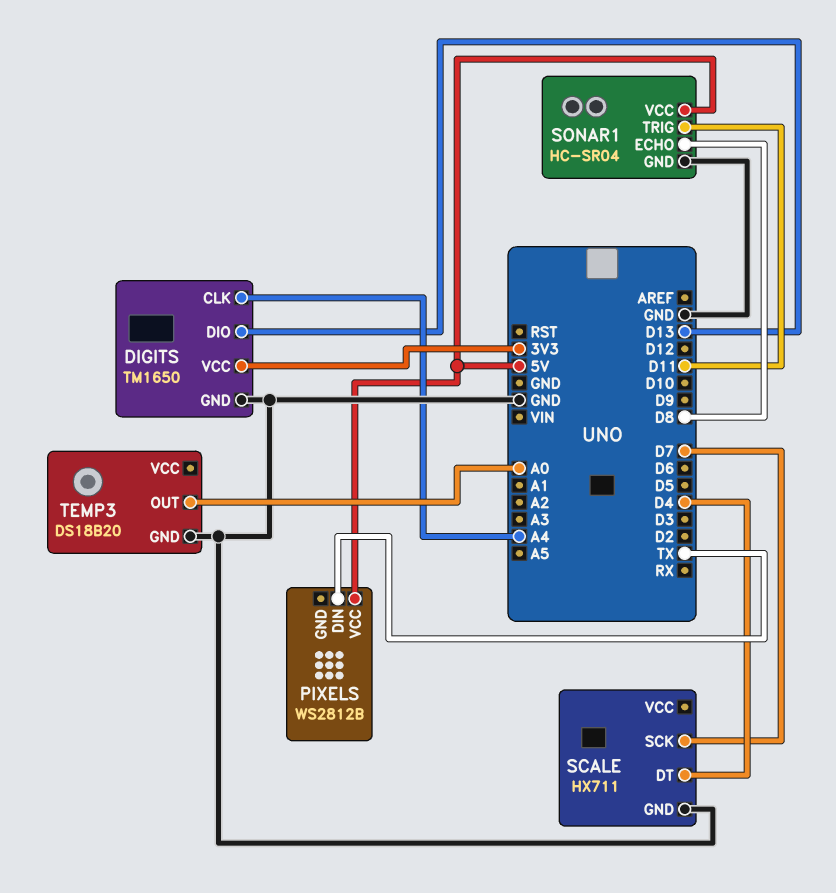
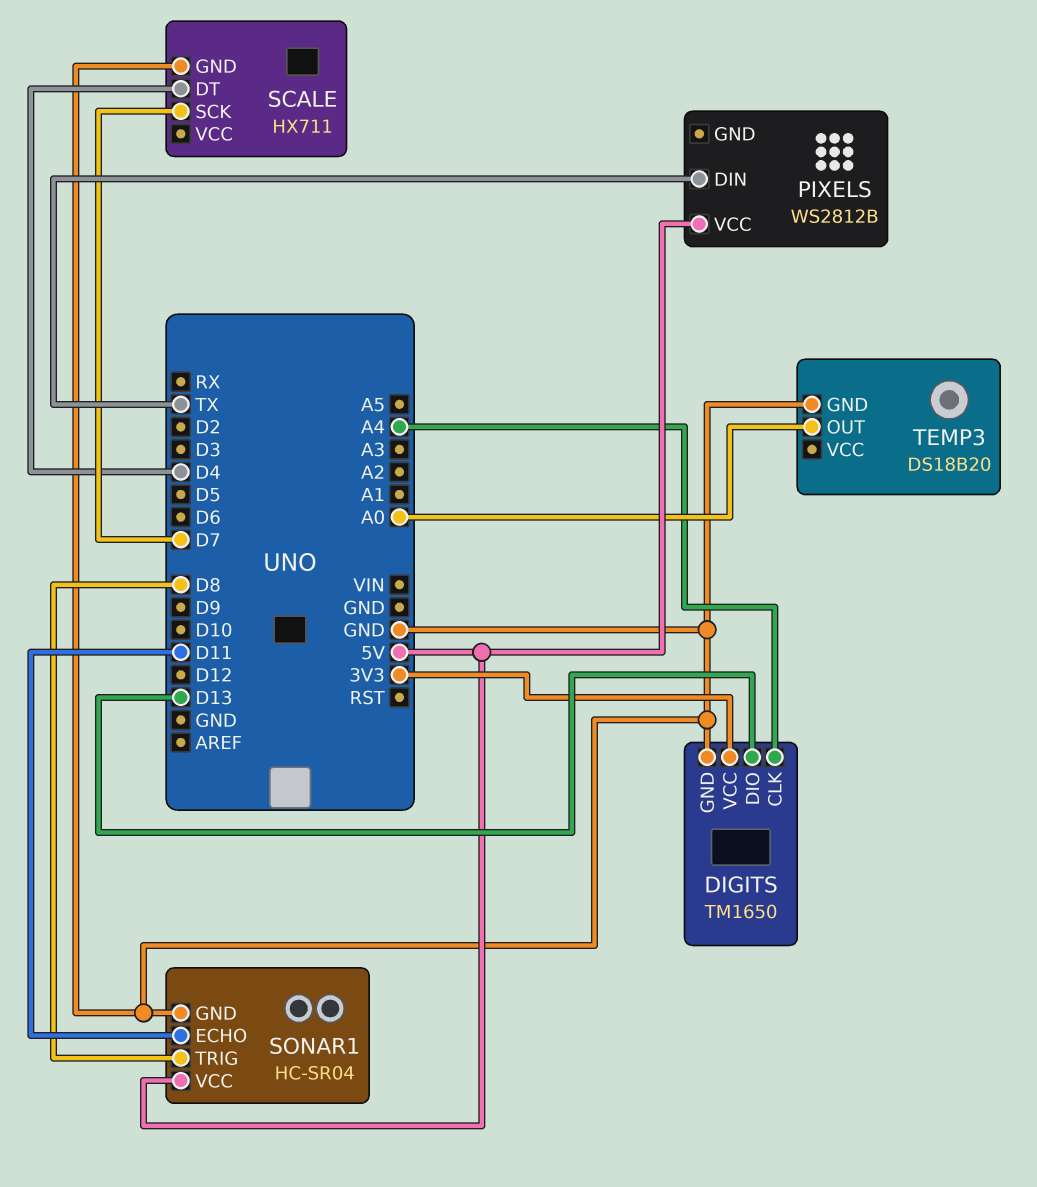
SONAR1 pin ECHO: D8 -> D11
SONAR1 pin TRIG: D11 -> D8

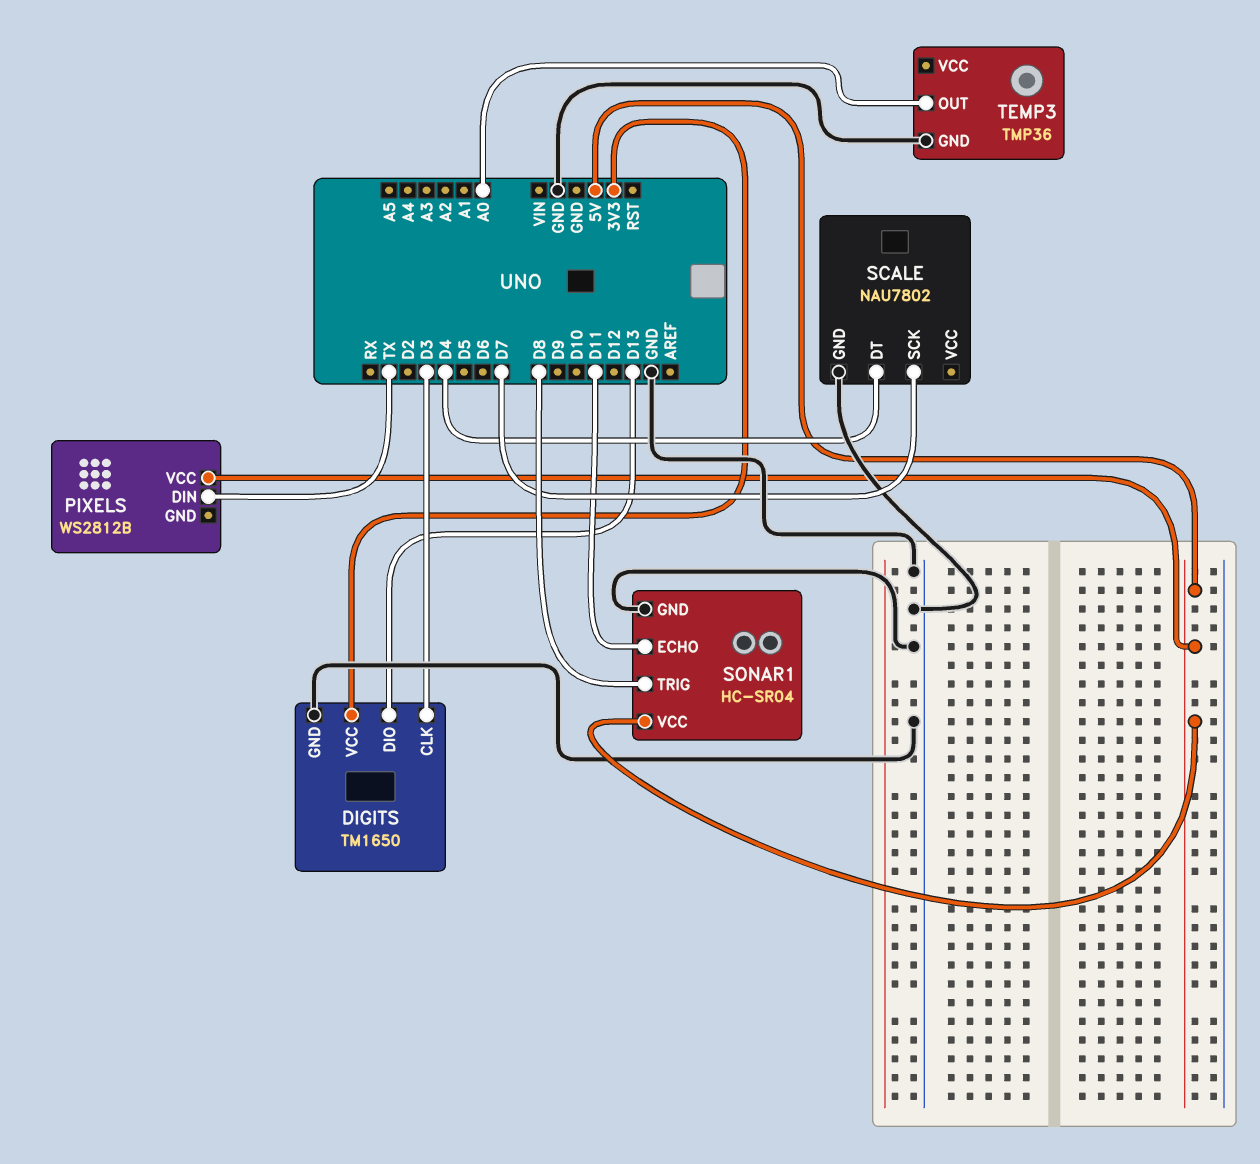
DIGITS pin CLK: A4 -> D3
SCALE: HX711 -> NAU7802
TEMP3: DS18B20 -> TMP36

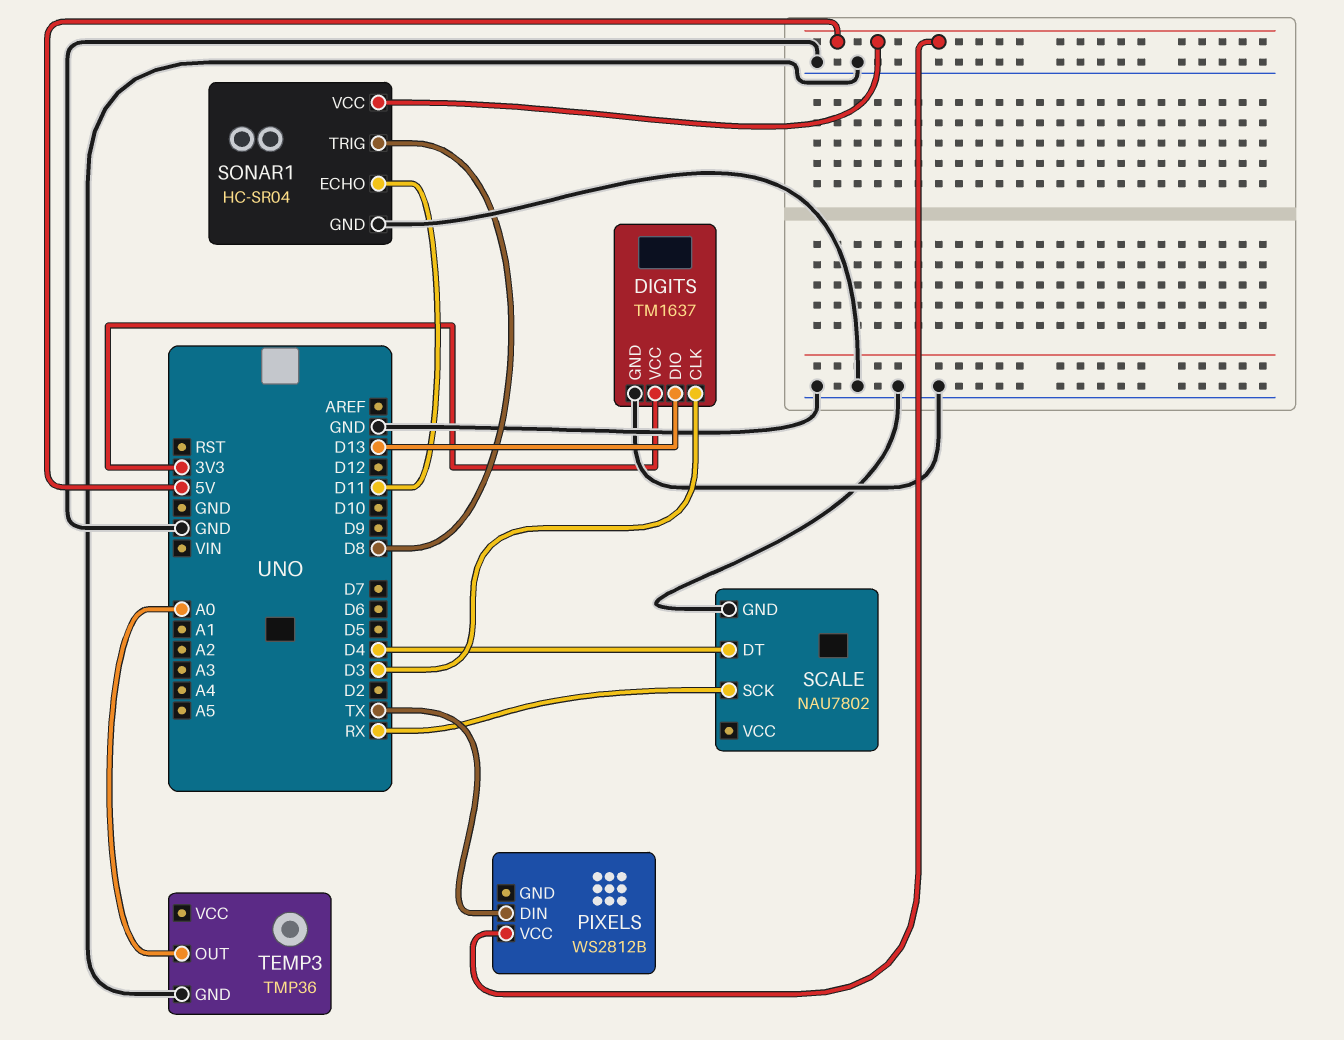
DIGITS: TM1650 -> TM1637
SCALE pin SCK: D7 -> RX

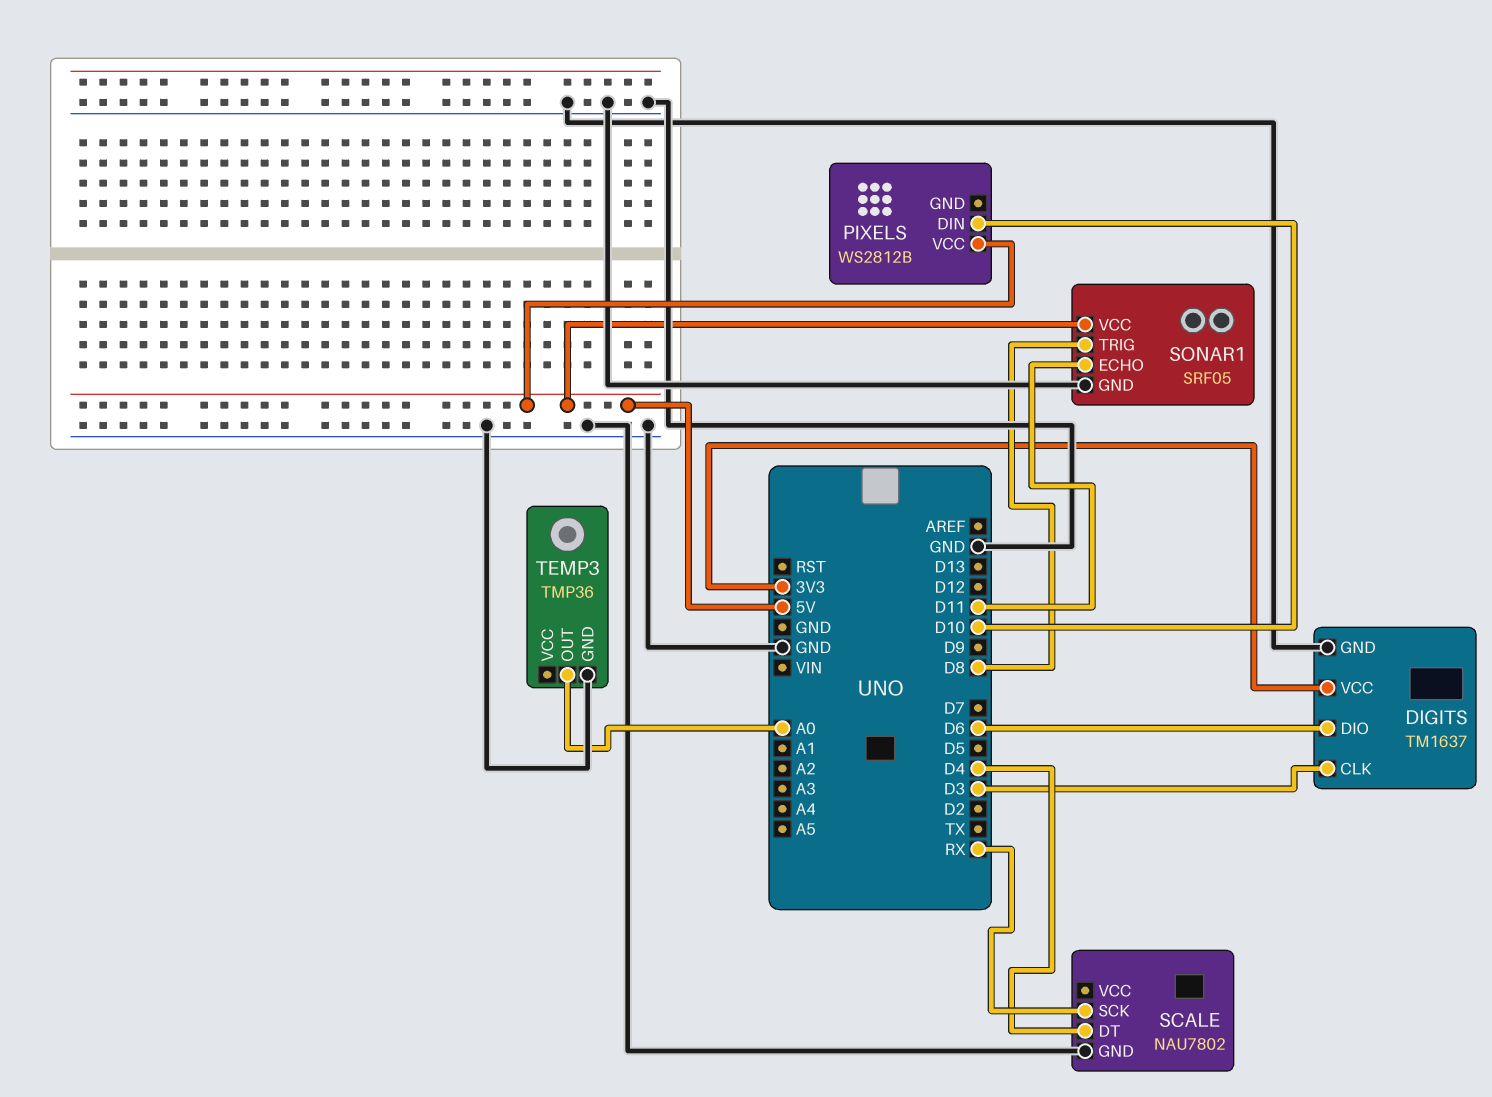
DIGITS pin DIO: D13 -> D6
PIXELS pin DIN: TX -> D10
SONAR1: HC-SR04 -> SRF05

